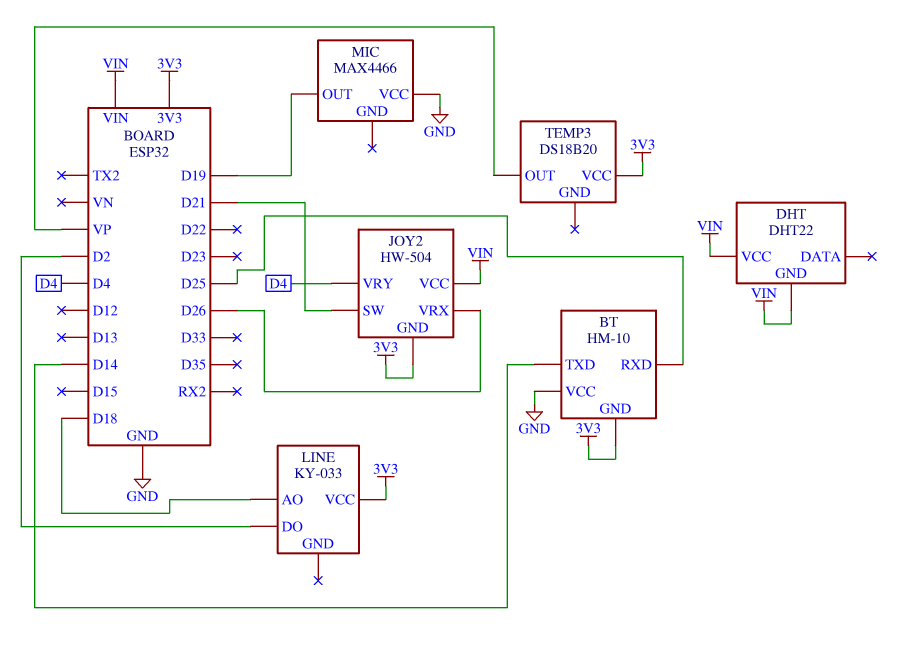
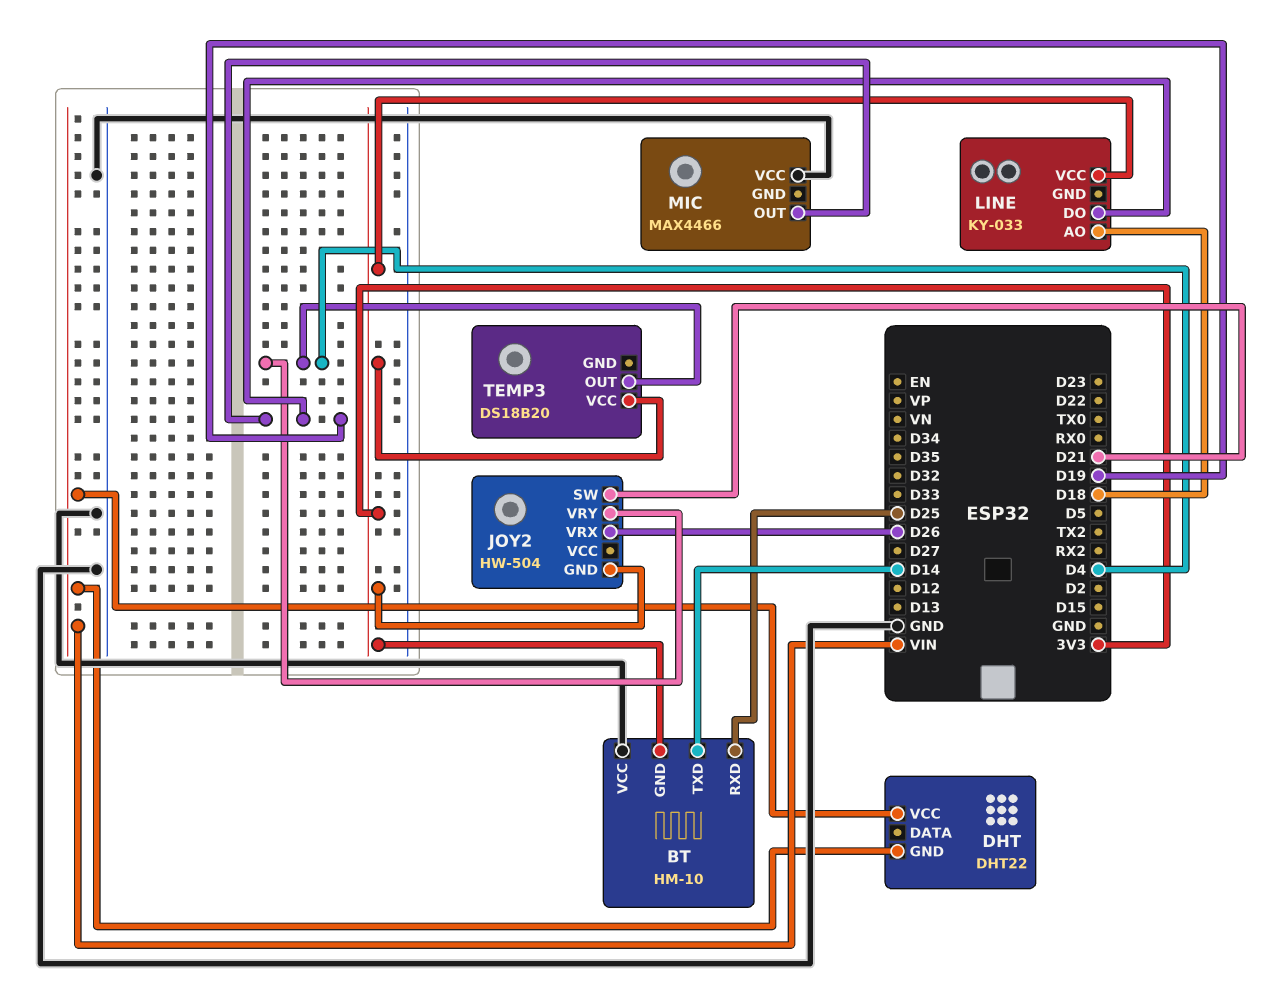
JOY2 pin VCC: VIN -> none
LINE pin DO: D2 -> D19
TEMP3 pin OUT: VP -> D4

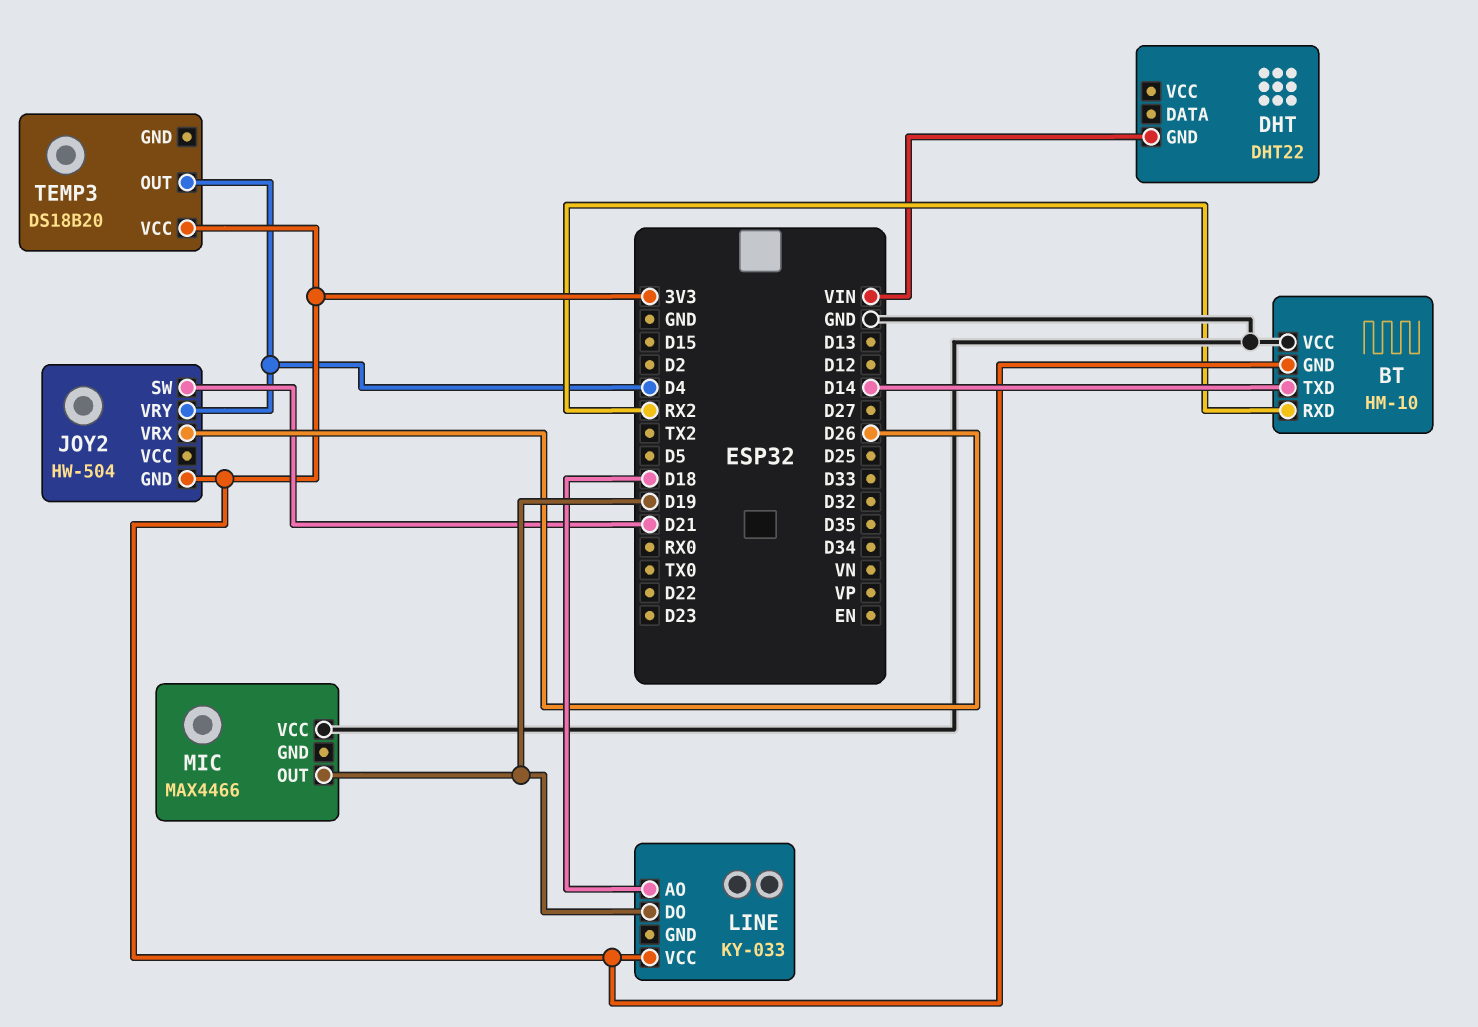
BT pin RXD: D25 -> RX2
DHT pin VCC: VIN -> none

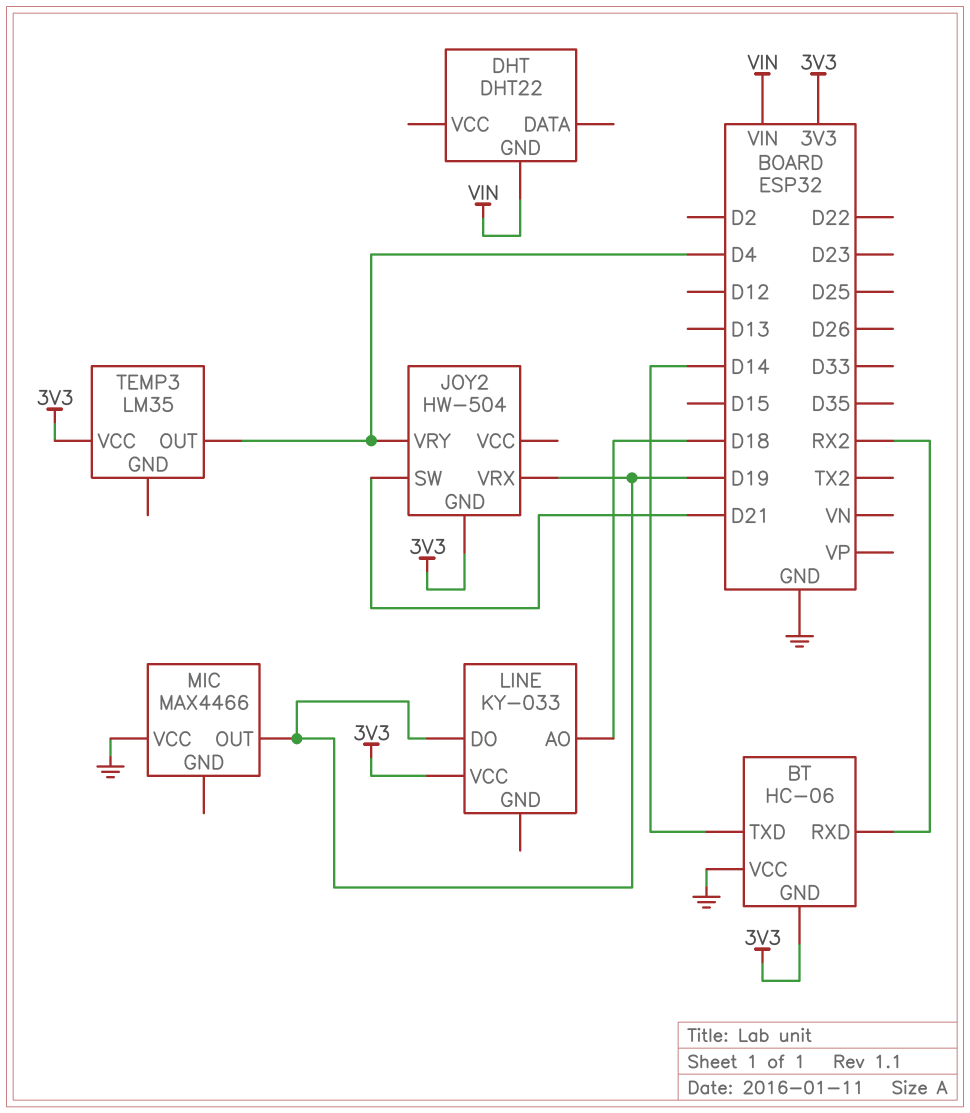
BT: HM-10 -> HC-06
JOY2 pin VRX: D26 -> D19
TEMP3: DS18B20 -> LM35

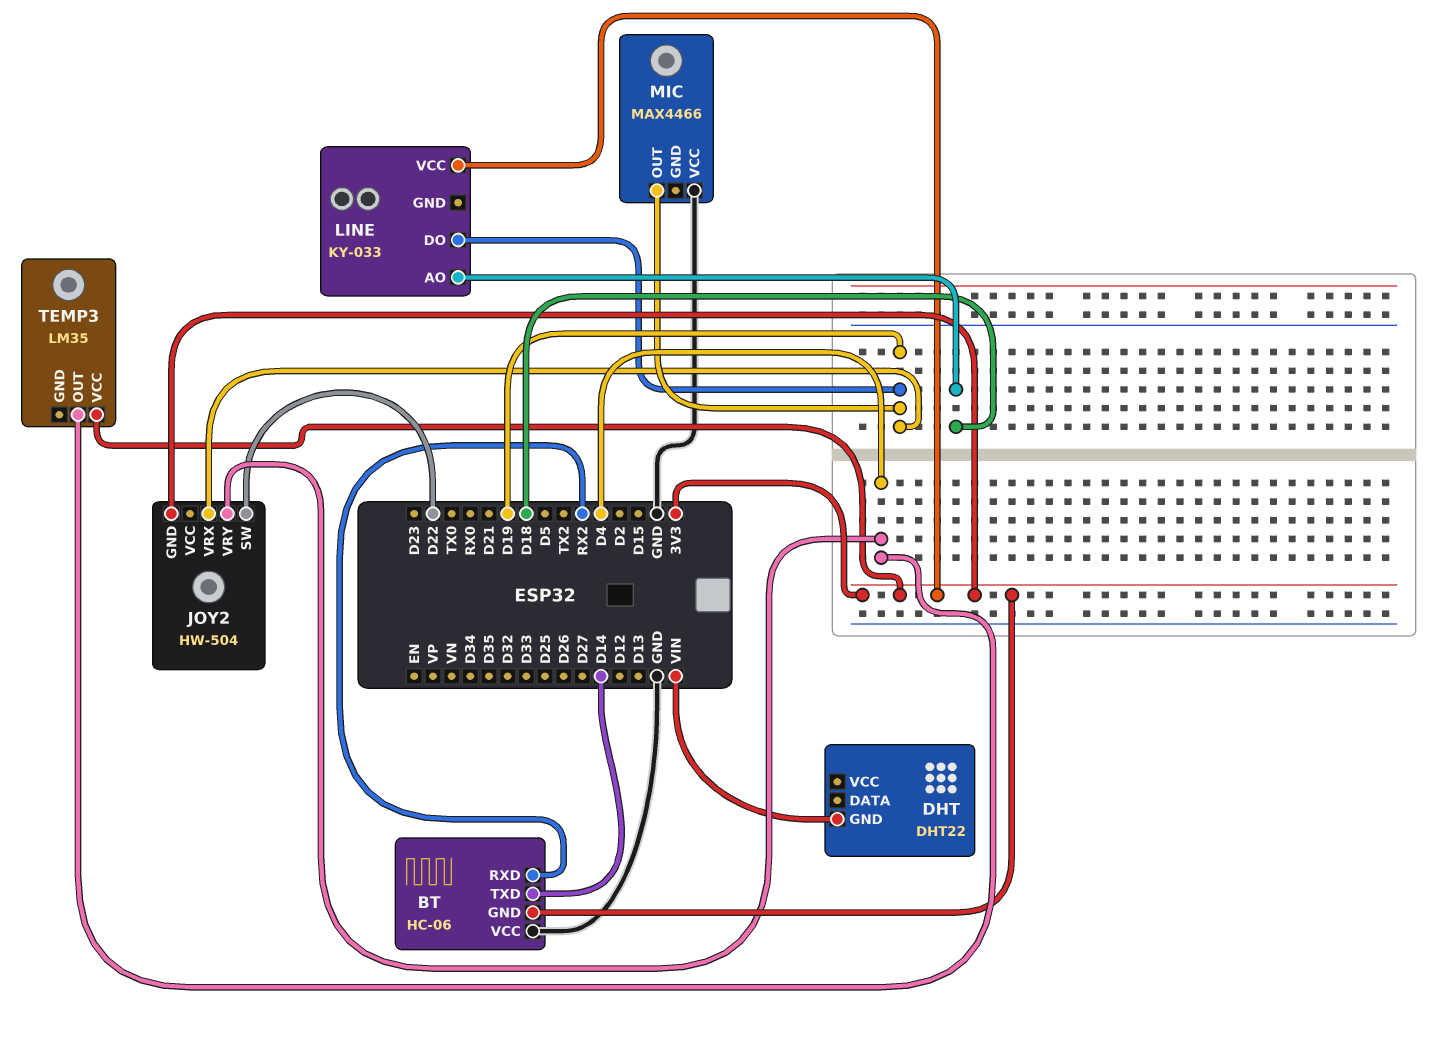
JOY2 pin SW: D21 -> D22

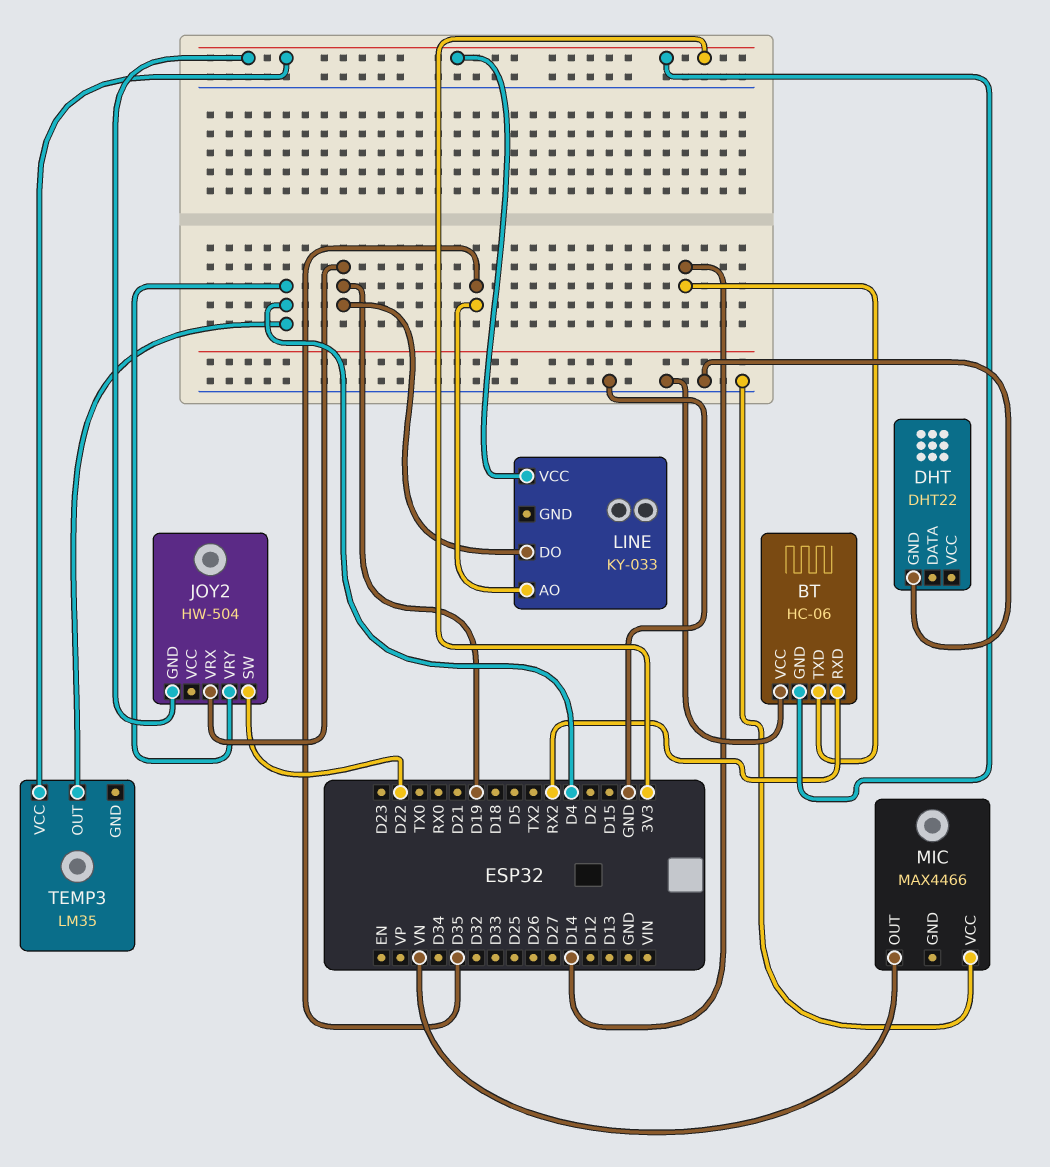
DHT pin GND: VIN -> GND
LINE pin AO: D18 -> D35
MIC pin OUT: D19 -> VN

